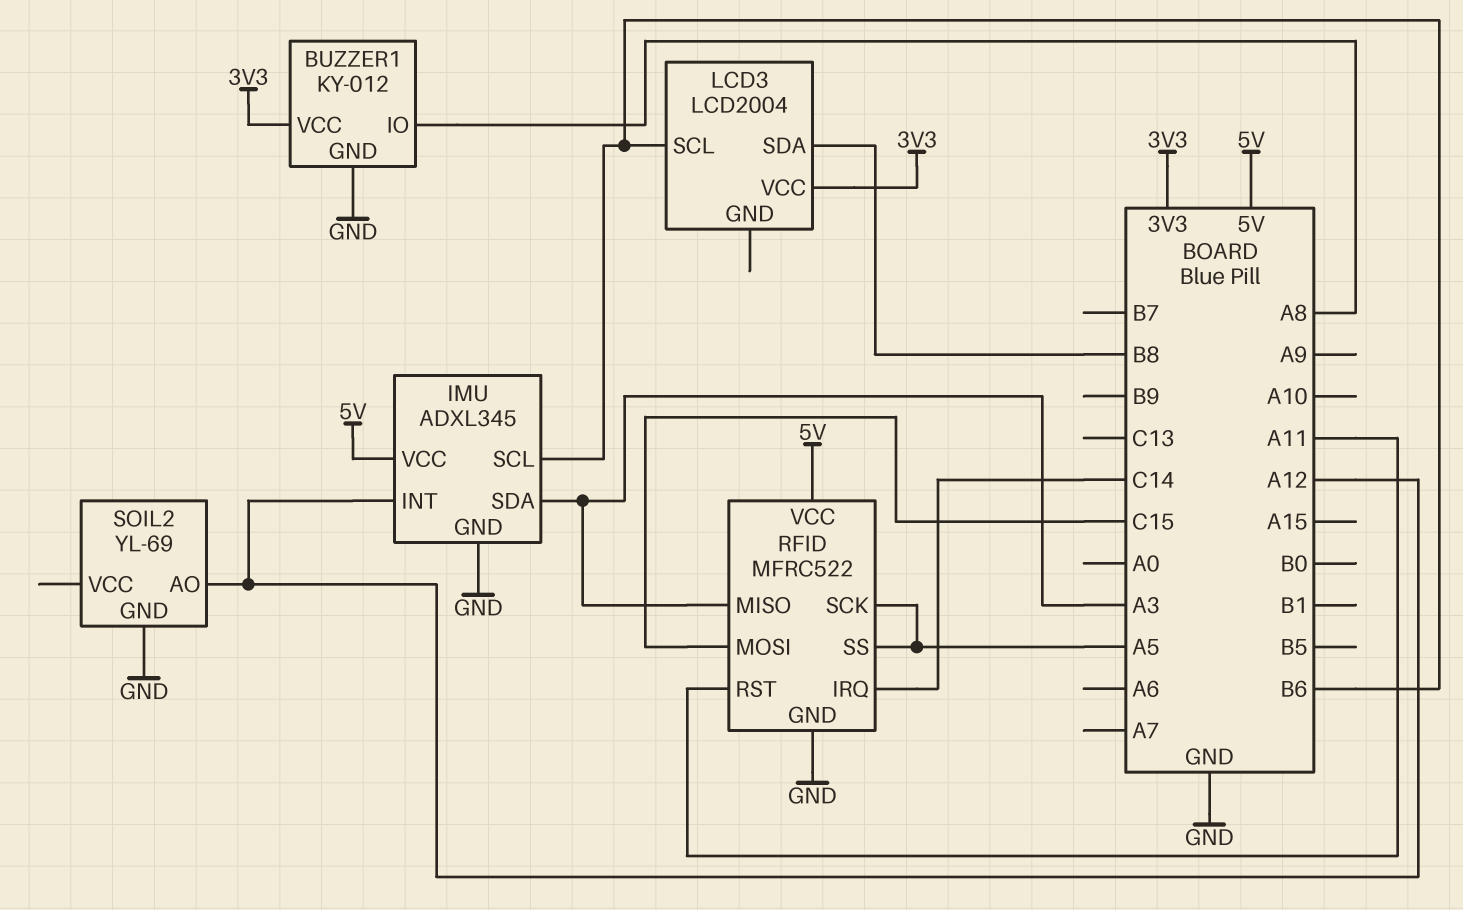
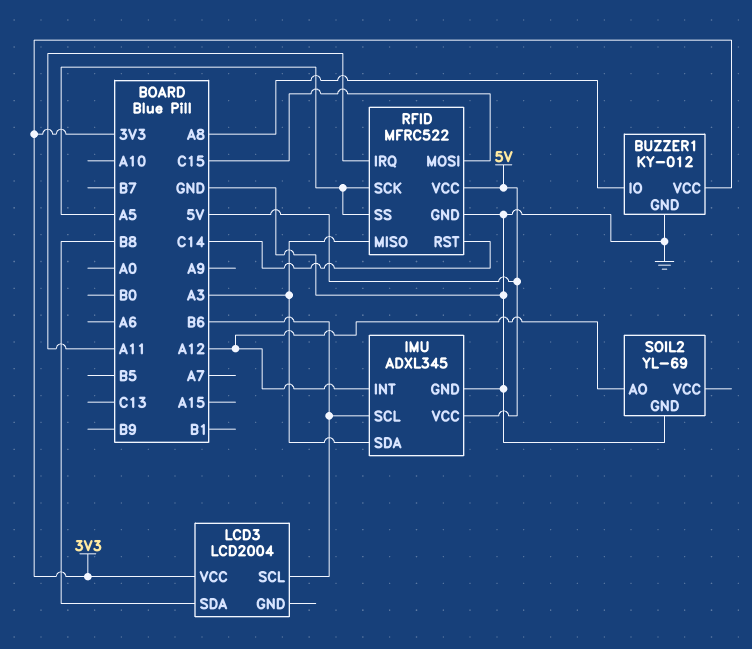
RFID pin IRQ: C14 -> A11
RFID pin RST: A11 -> C14

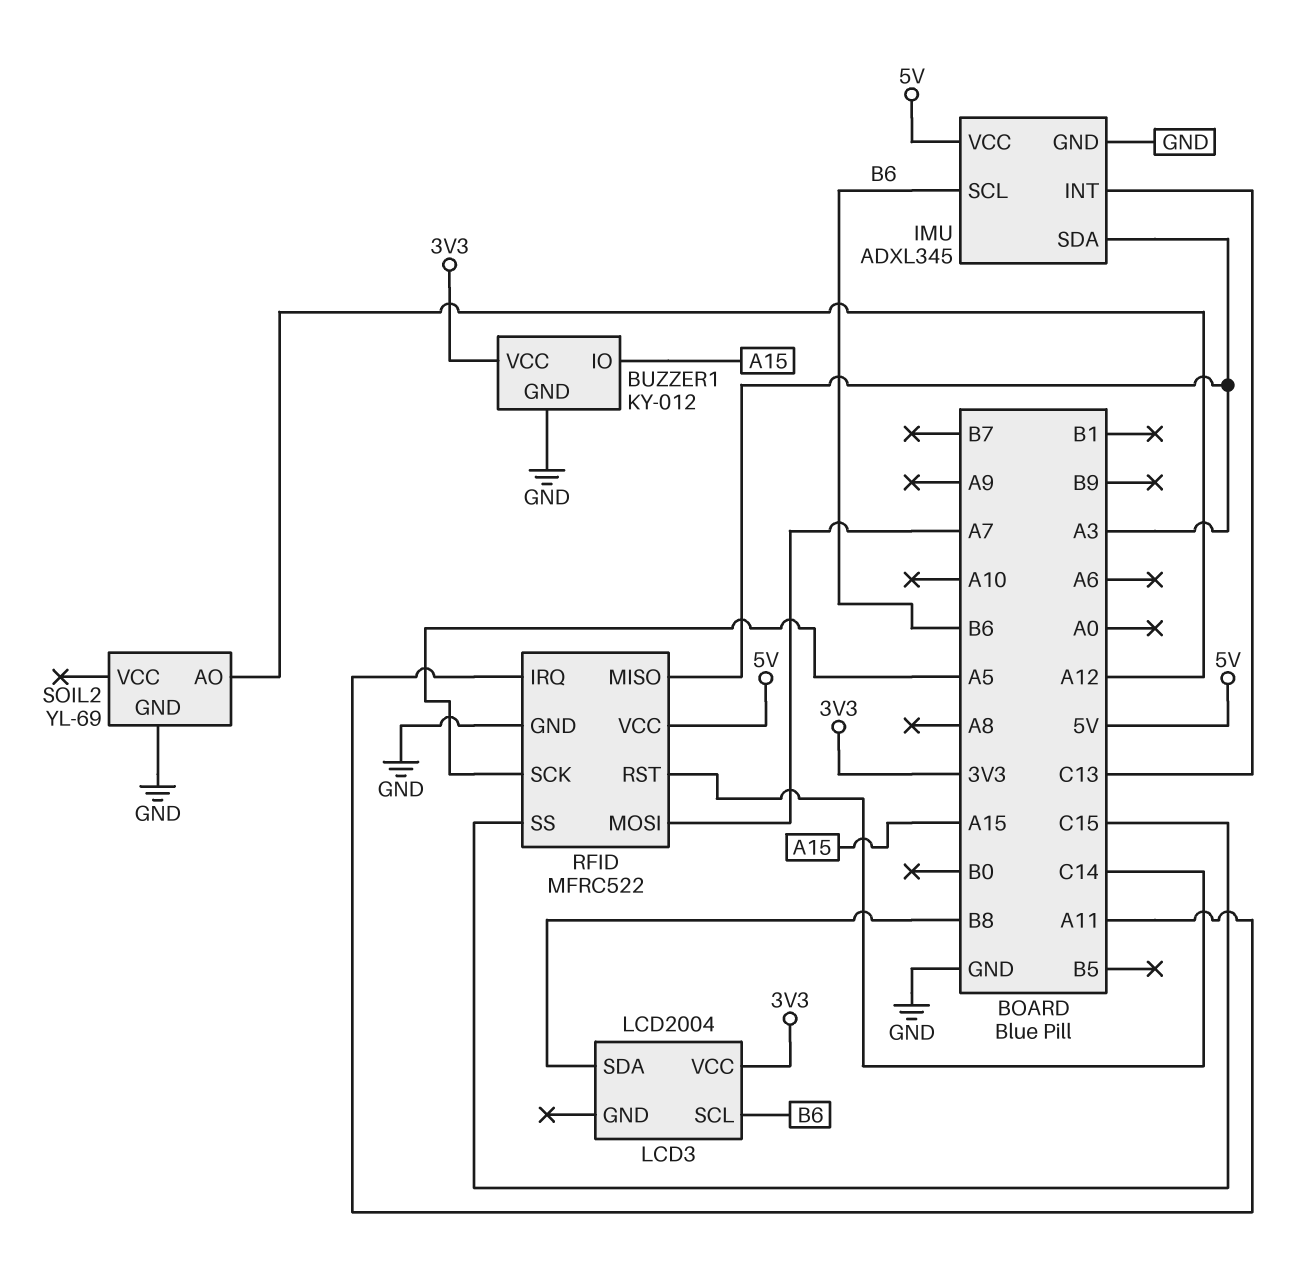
BUZZER1 pin IO: A8 -> A15
IMU pin INT: A12 -> C13
RFID pin MOSI: C15 -> A7
RFID pin SS: A5 -> C15

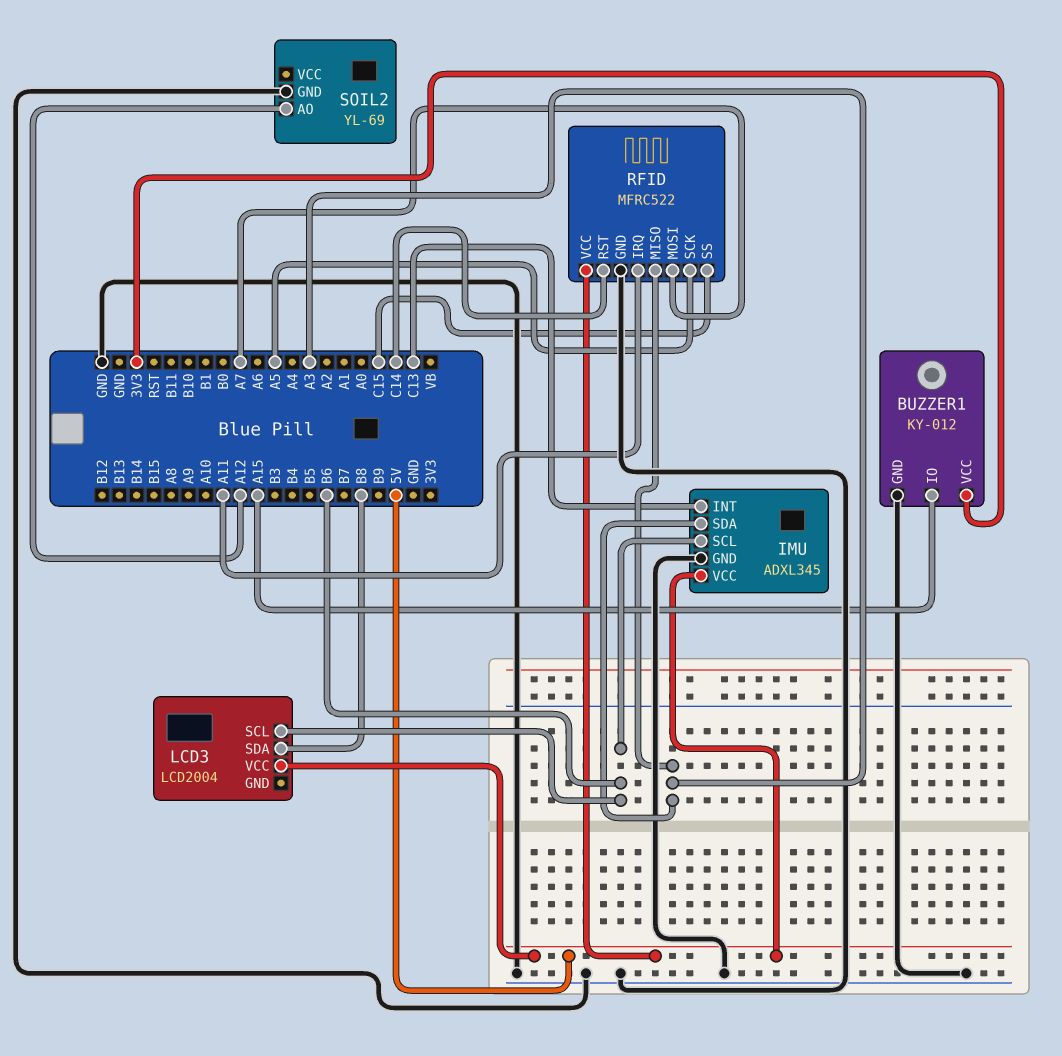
LCD3 pin VCC: 3V3 -> 5V

